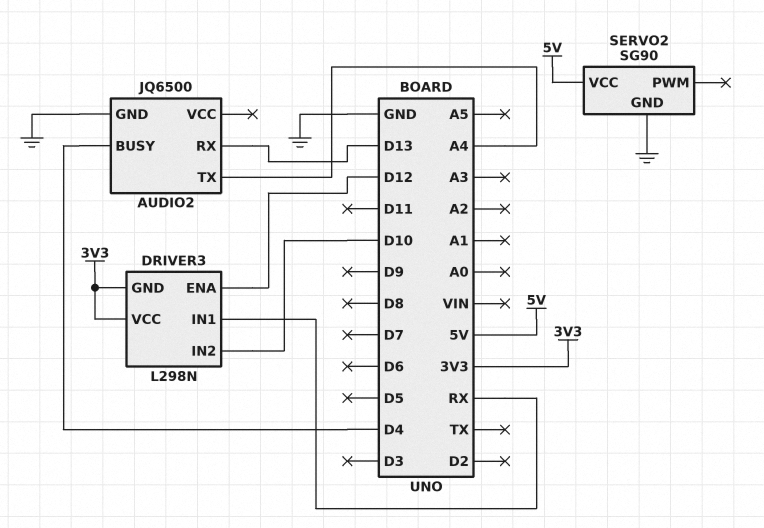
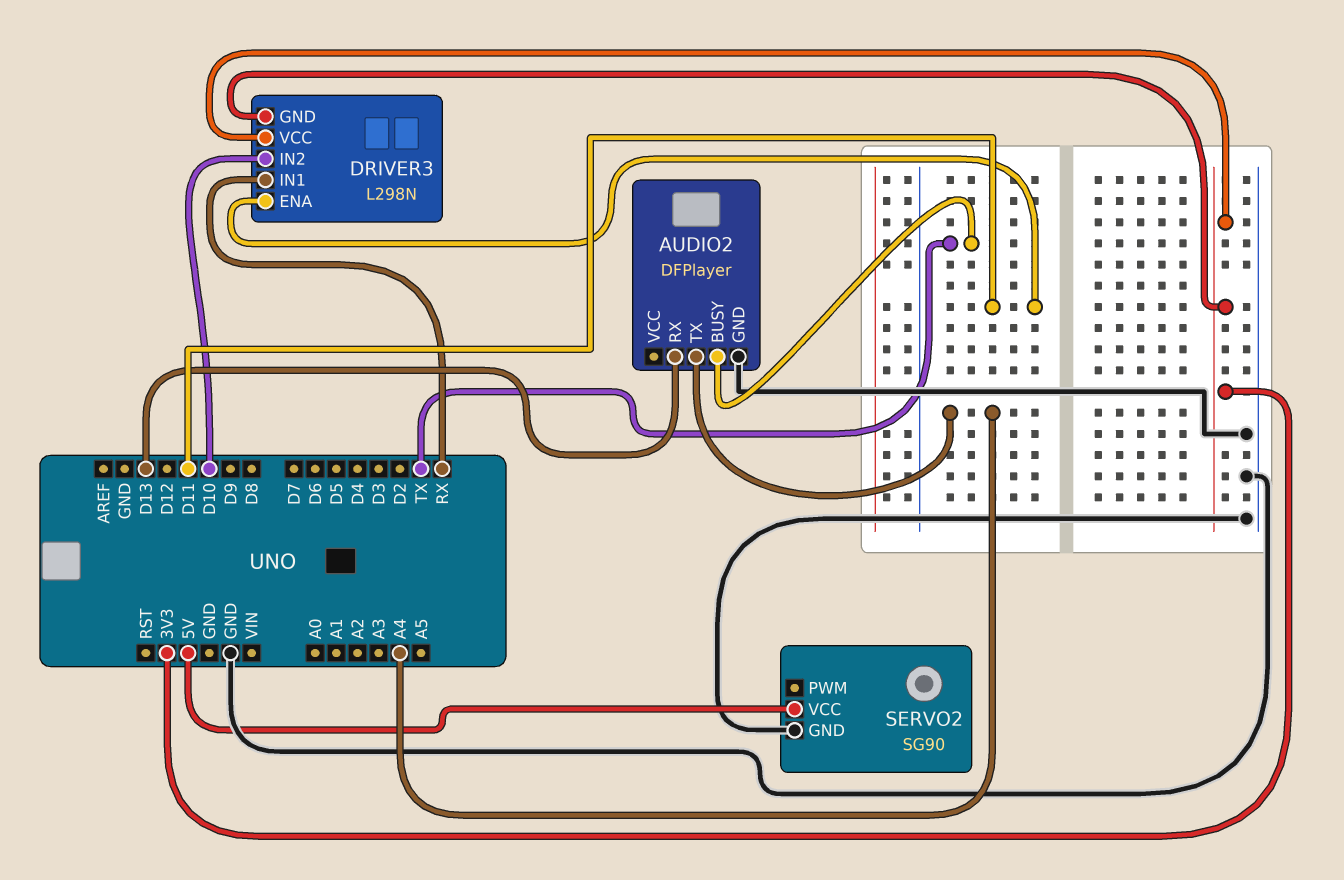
AUDIO2: JQ6500 -> DFPlayer
AUDIO2 pin BUSY: D4 -> TX
DRIVER3 pin ENA: D12 -> D11

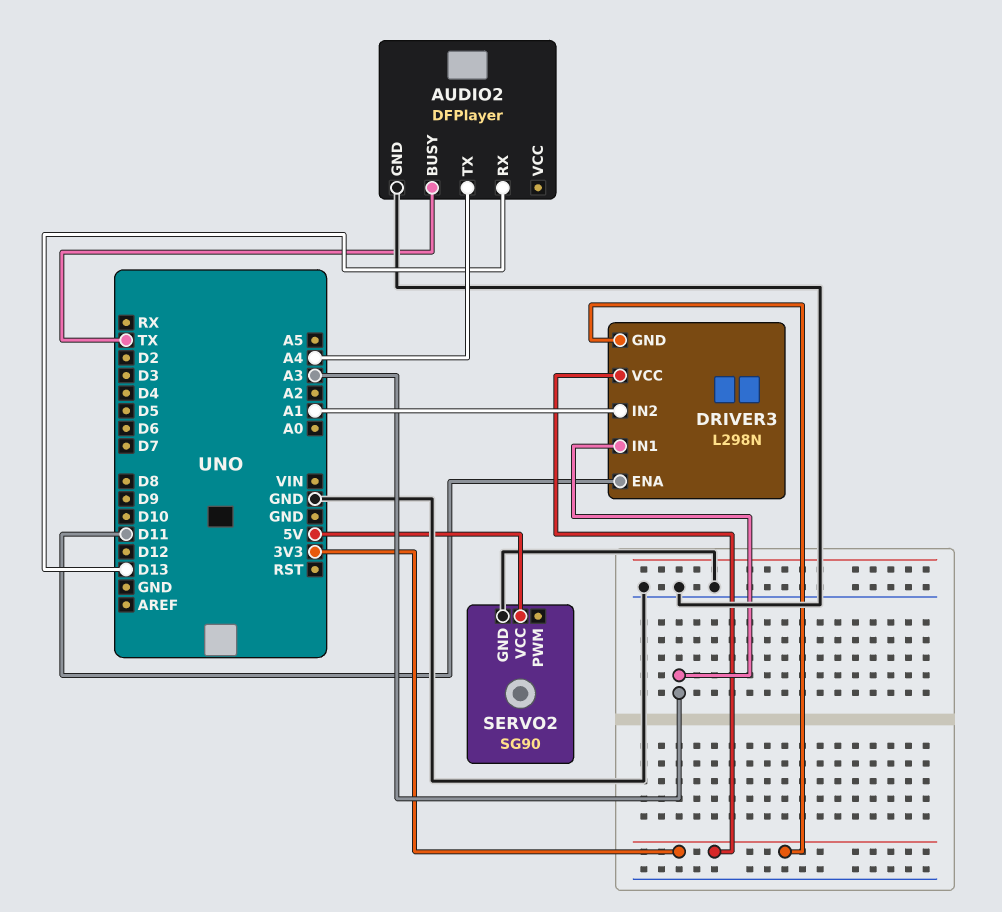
DRIVER3 pin IN1: RX -> A3
DRIVER3 pin IN2: D10 -> A1

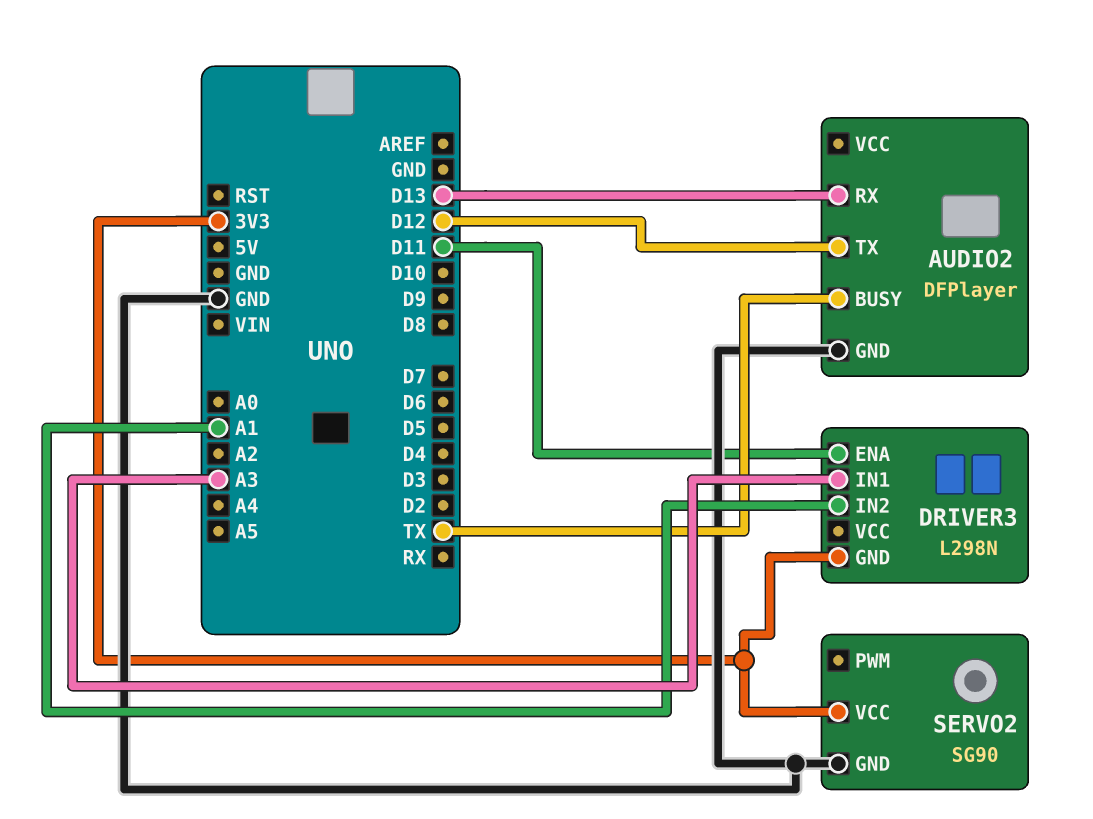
AUDIO2 pin TX: A4 -> D12
DRIVER3 pin VCC: 3V3 -> none
SERVO2 pin VCC: 5V -> 3V3

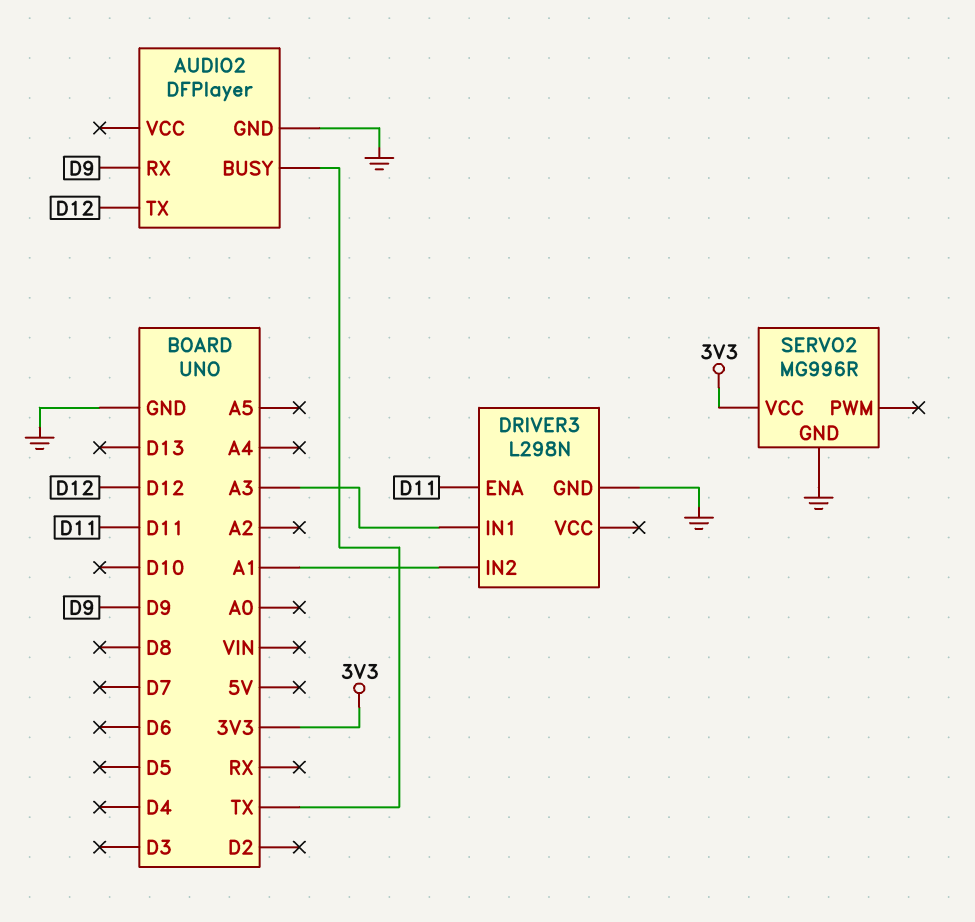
AUDIO2 pin RX: D13 -> D9
DRIVER3 pin GND: 3V3 -> GND
SERVO2: SG90 -> MG996R

